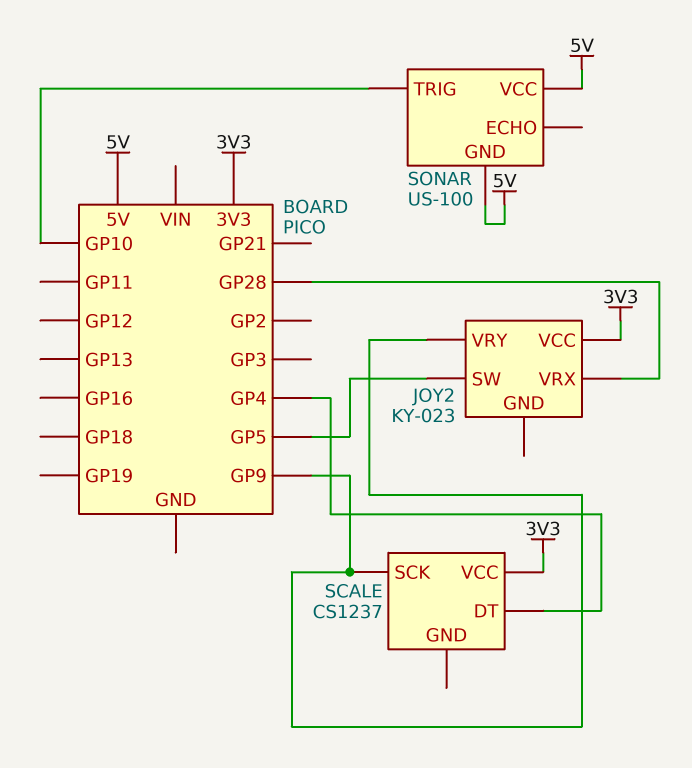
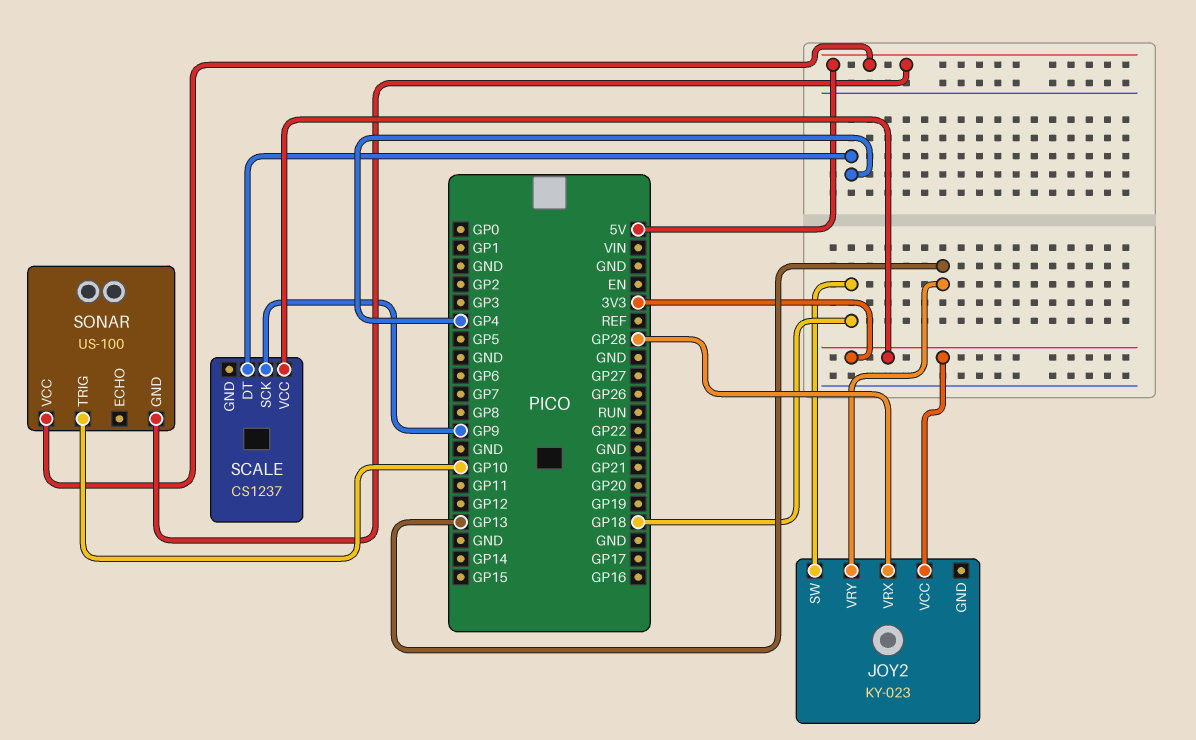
JOY2 pin SW: GP5 -> GP18
JOY2 pin VRY: GP9 -> GP13

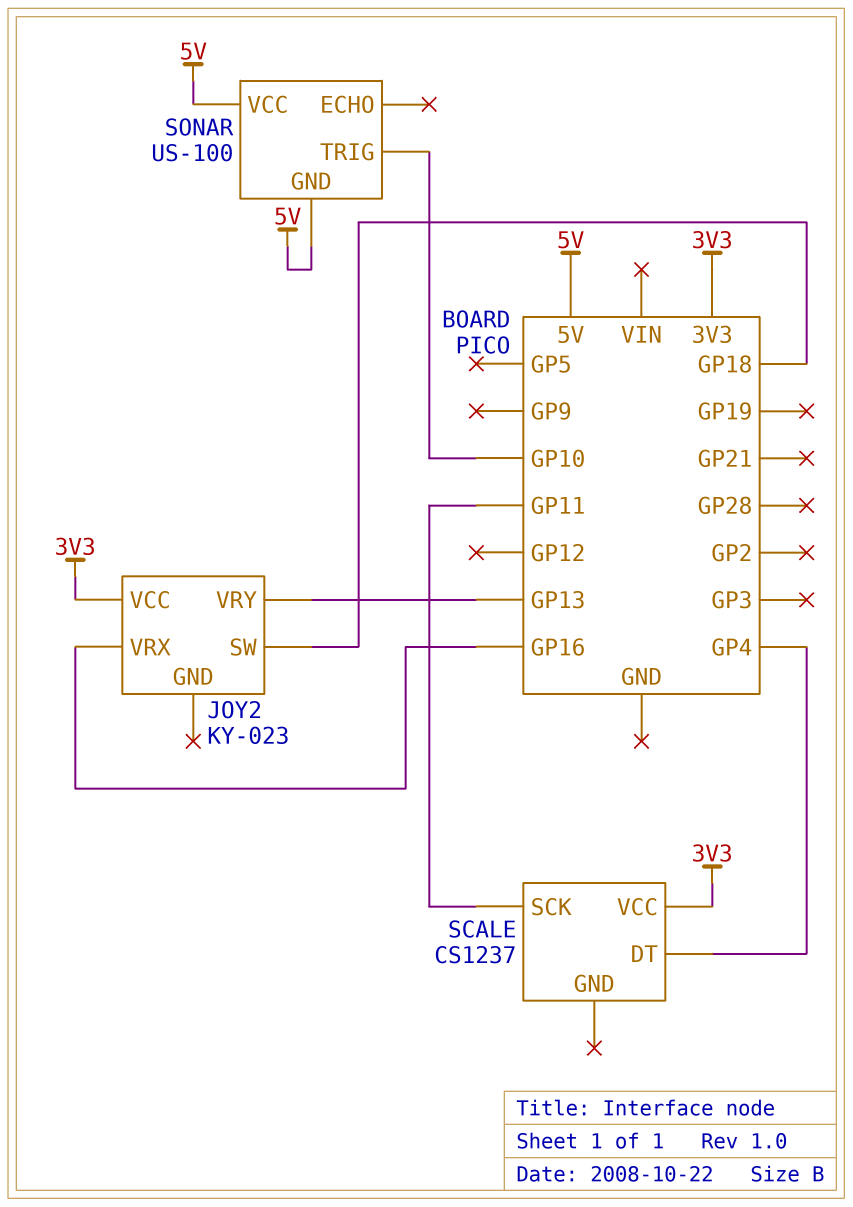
JOY2 pin VRX: GP28 -> GP16
SCALE pin SCK: GP9 -> GP11

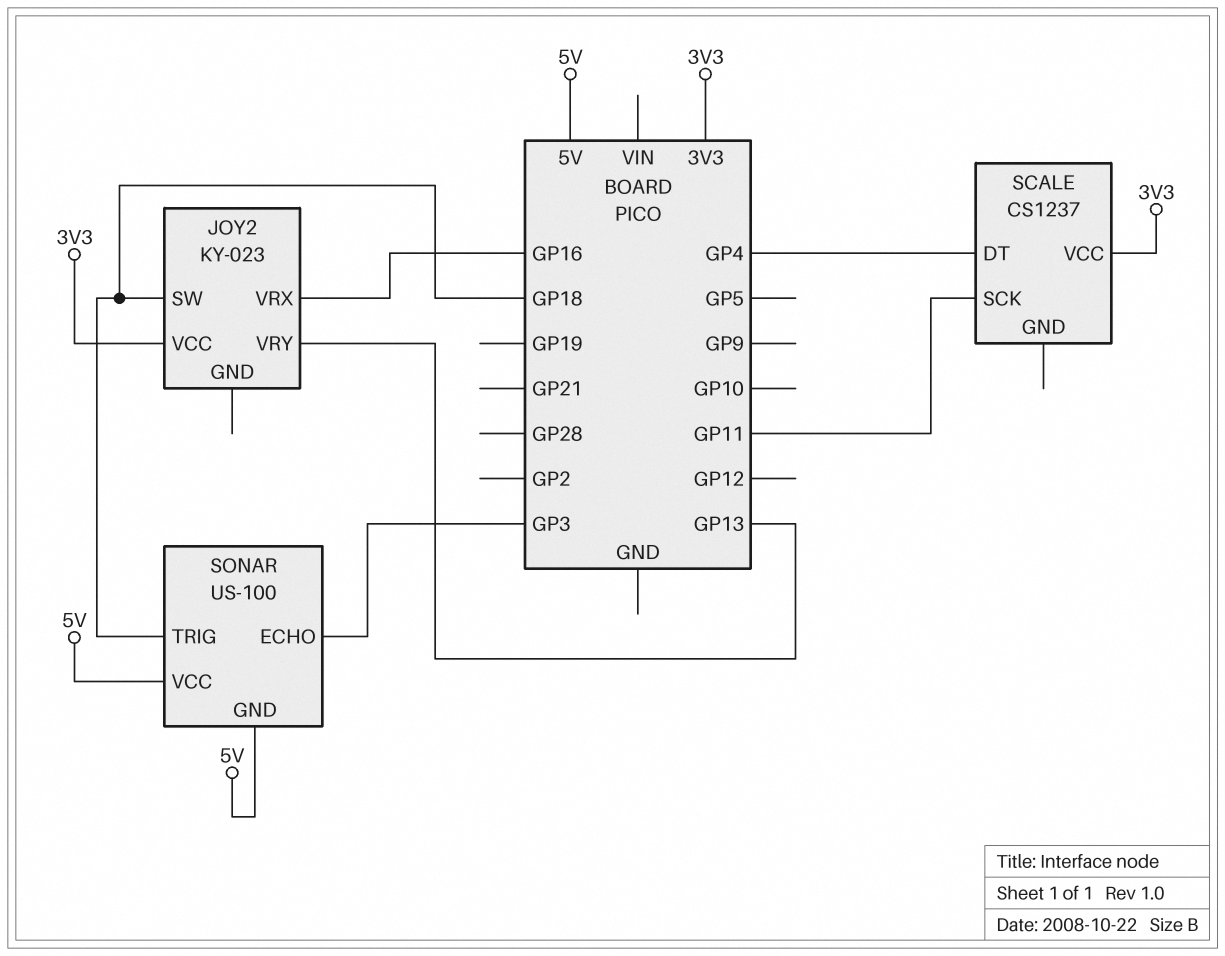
SONAR pin ECHO: none -> GP3
SONAR pin TRIG: GP10 -> GP18

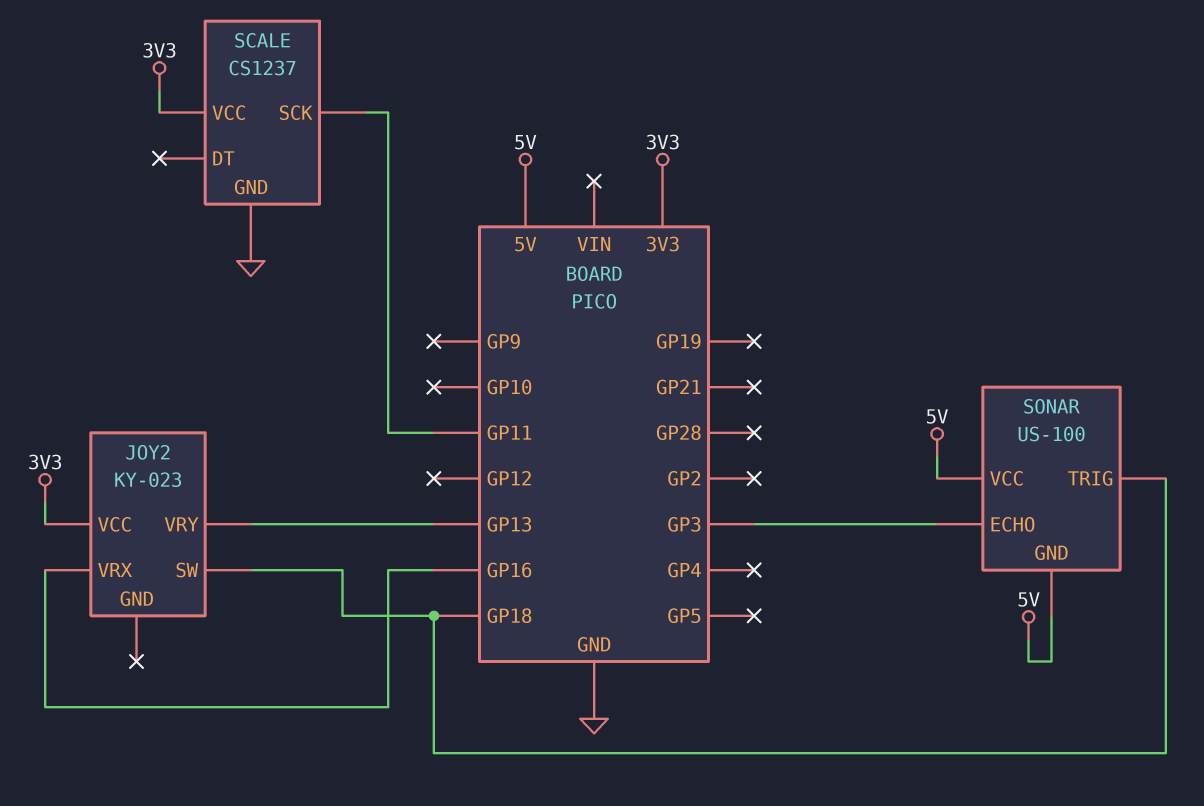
SCALE pin DT: GP4 -> none
SCALE pin GND: none -> GND

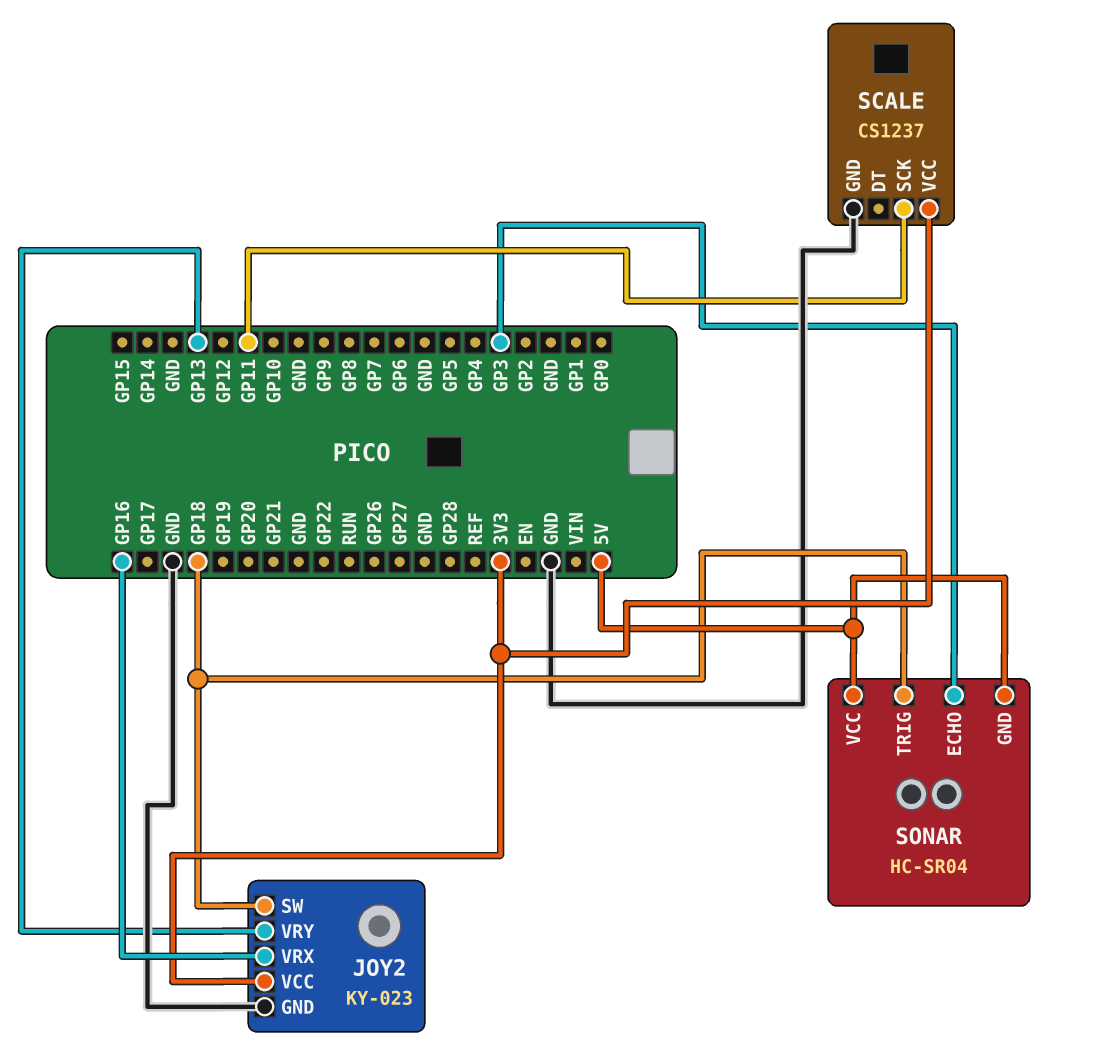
JOY2 pin GND: none -> GND
SONAR: US-100 -> HC-SR04

